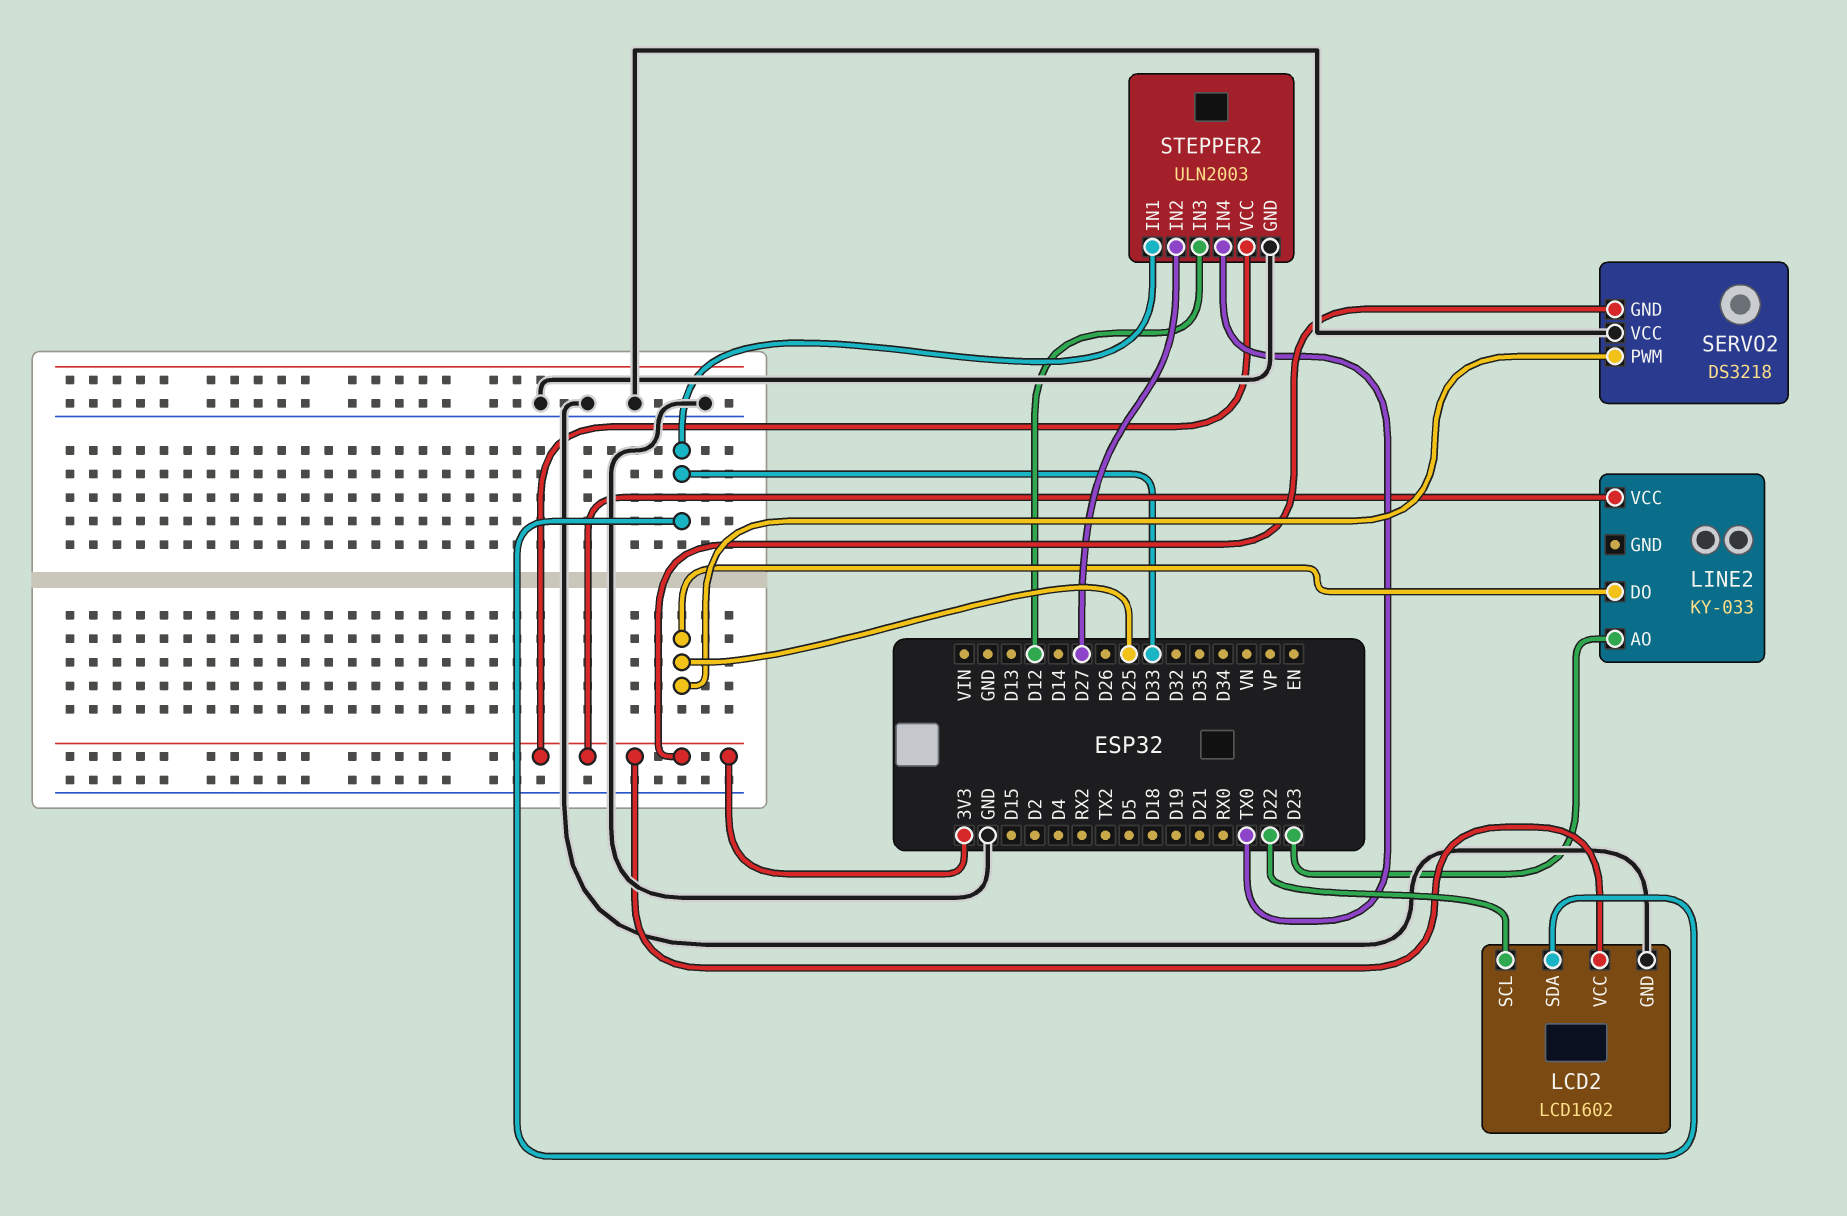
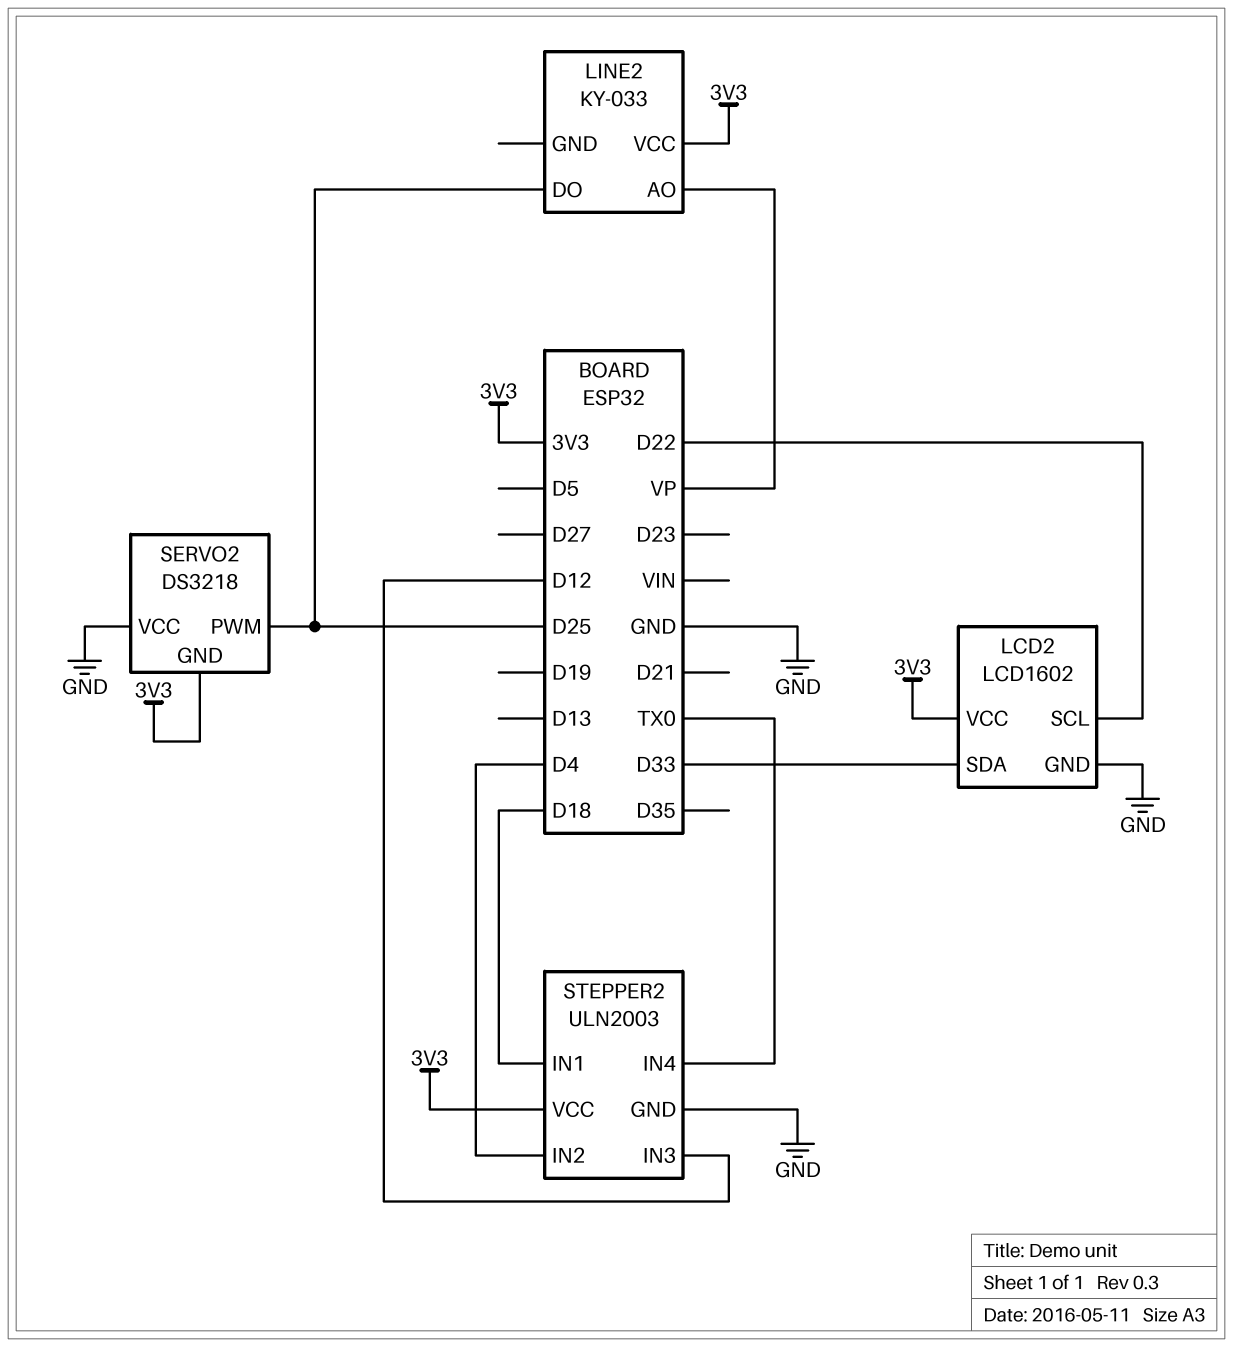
LINE2 pin AO: D23 -> VP
STEPPER2 pin IN1: D33 -> D18
STEPPER2 pin IN2: D27 -> D4

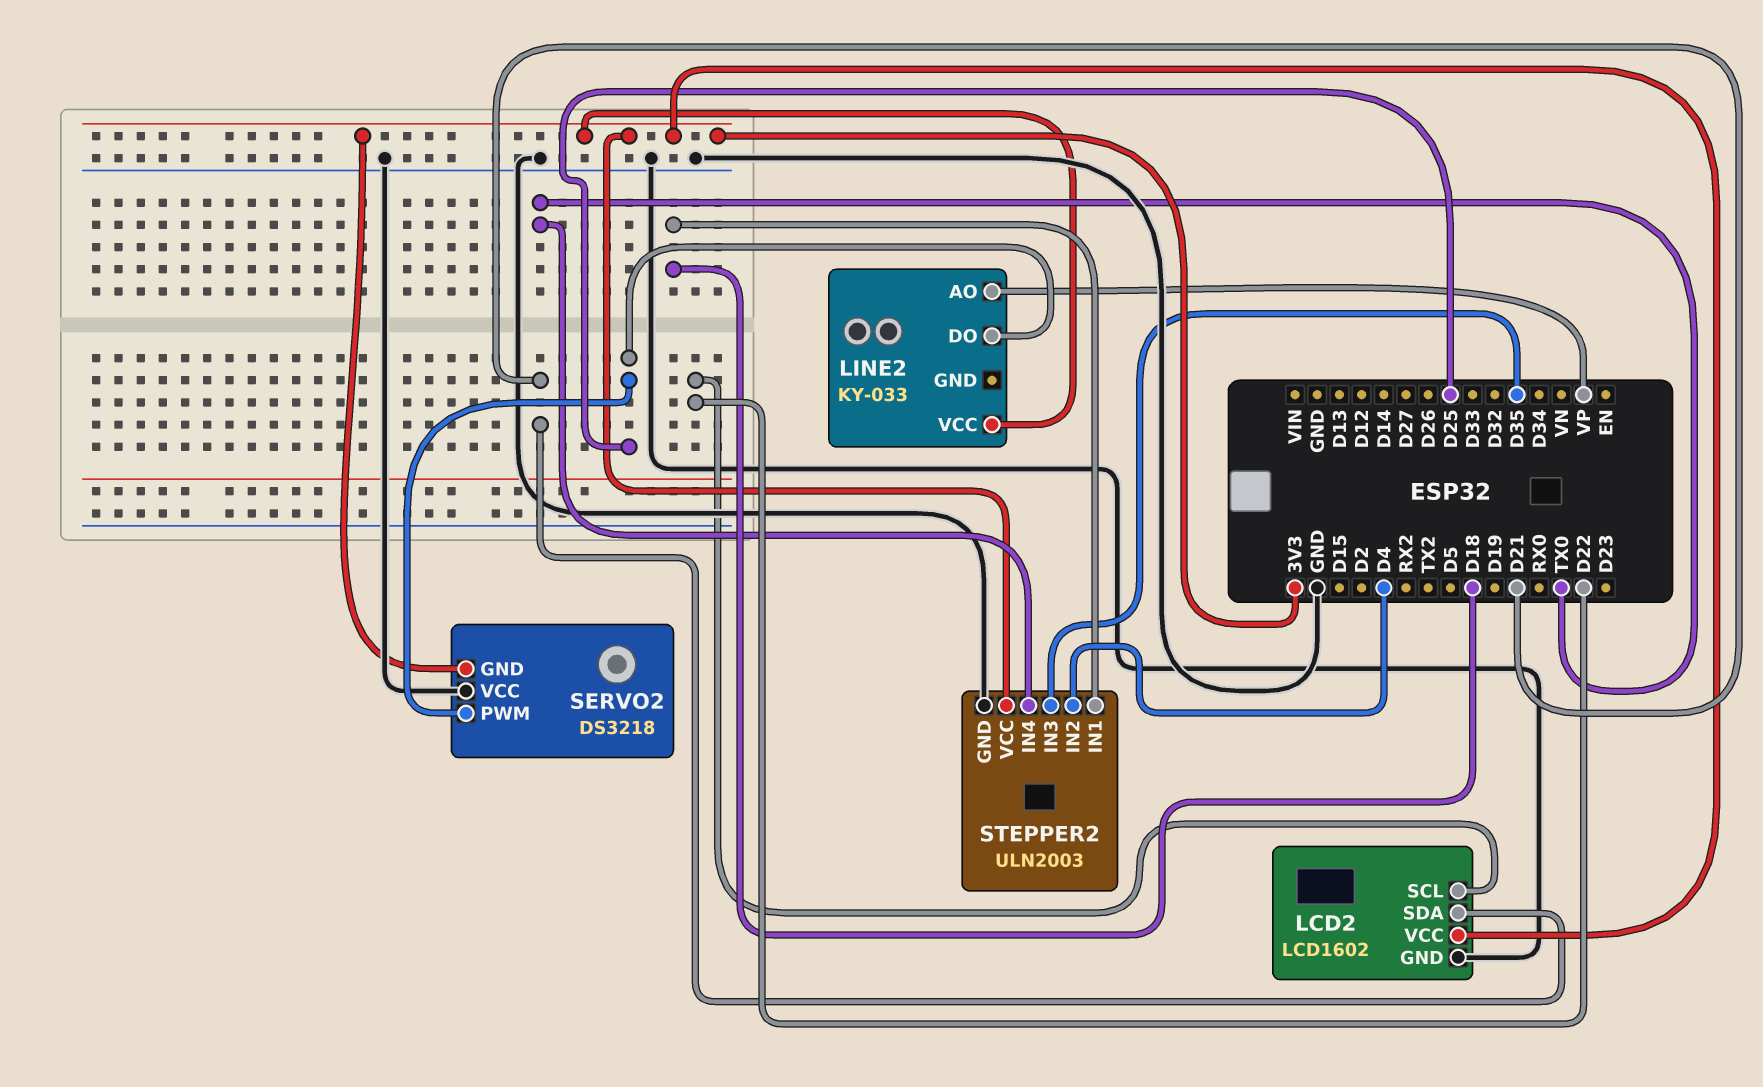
LCD2 pin SDA: D33 -> D21
STEPPER2 pin IN3: D12 -> D35

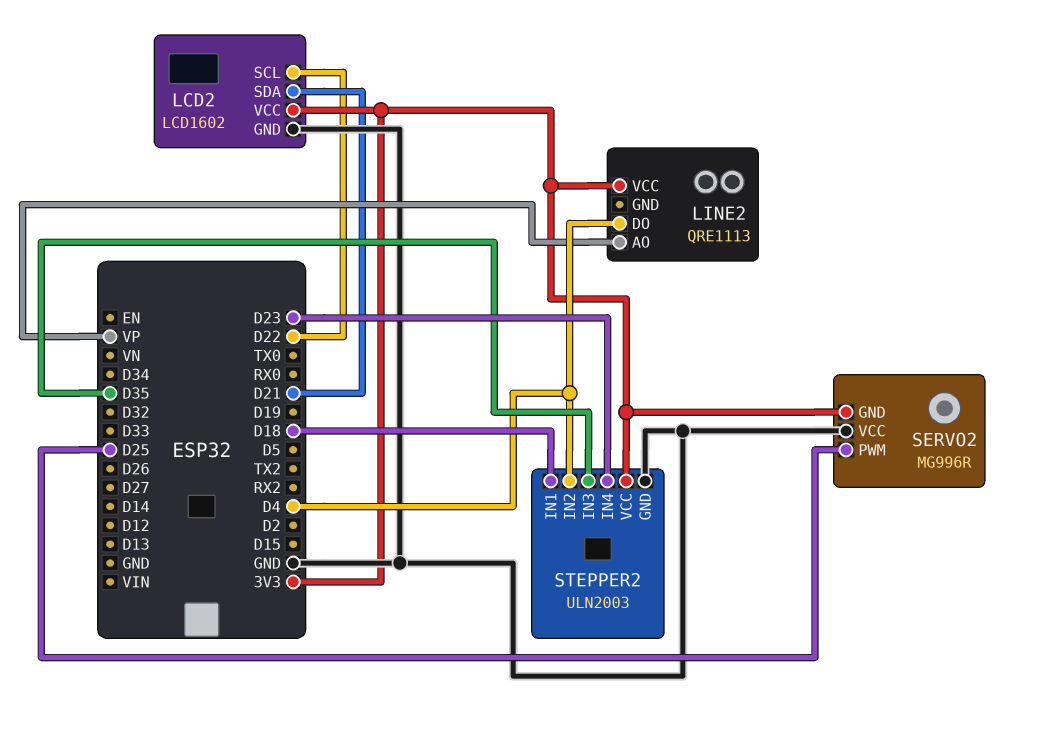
LINE2: KY-033 -> QRE1113
LINE2 pin DO: D25 -> D4
SERVO2: DS3218 -> MG996R
STEPPER2 pin IN4: TX0 -> D23

